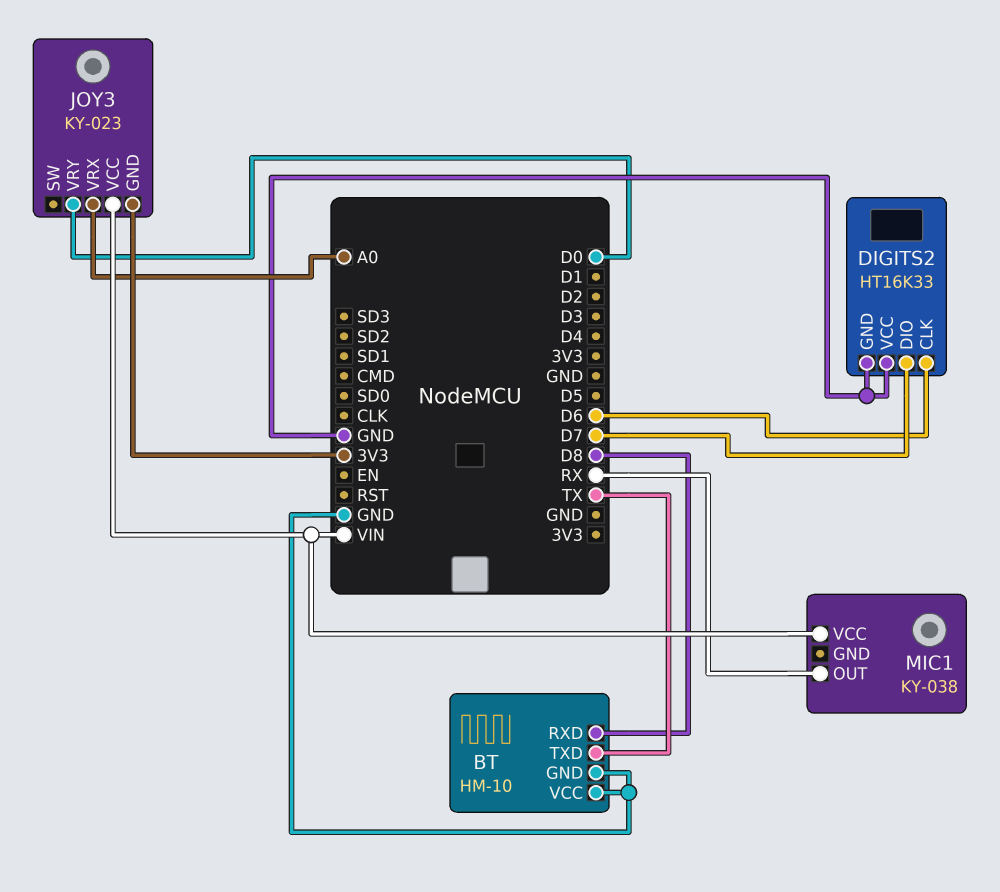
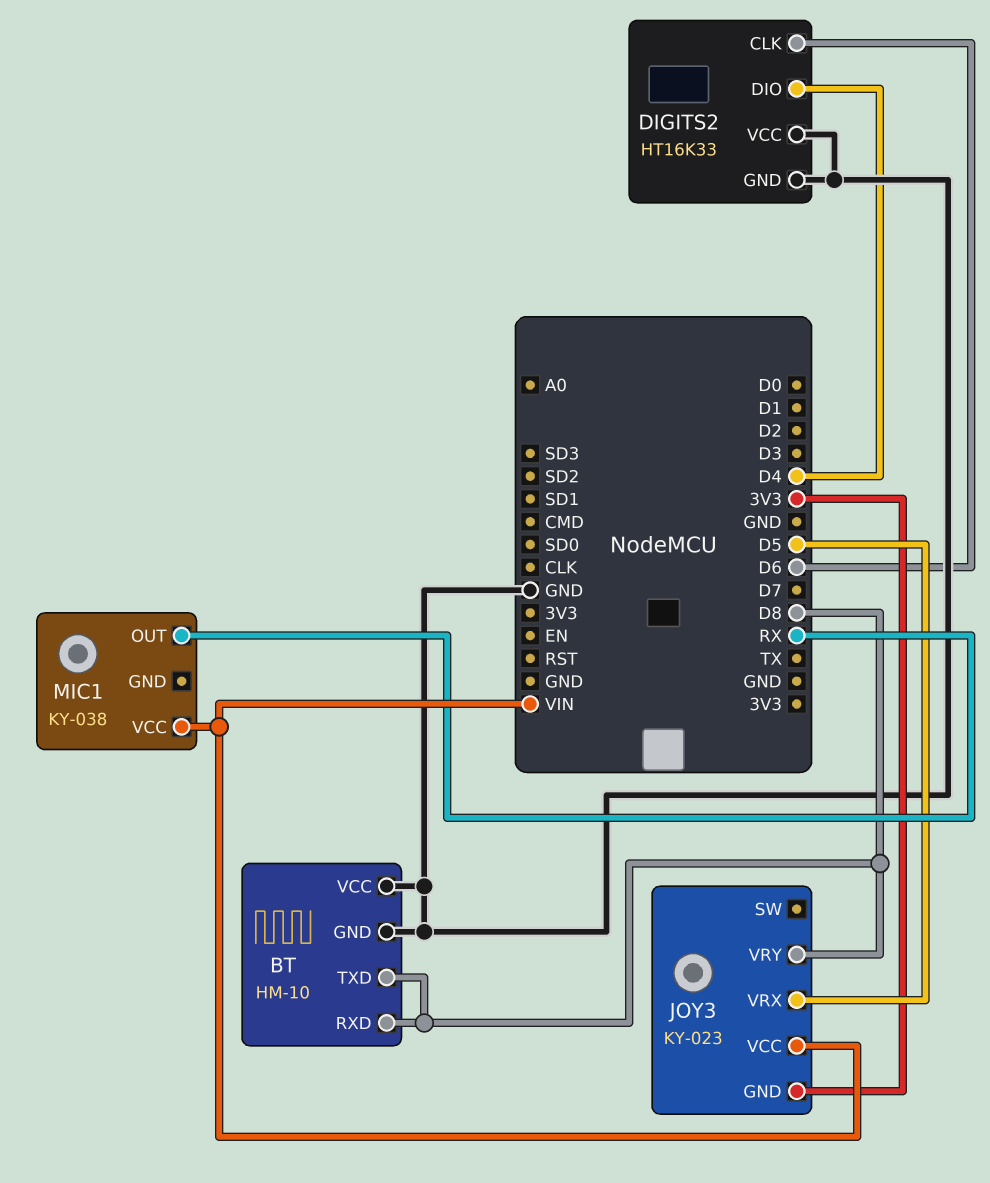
BT pin TXD: TX -> D8
DIGITS2 pin DIO: D7 -> D4
JOY3 pin VRX: A0 -> D5
JOY3 pin VRY: D0 -> D8

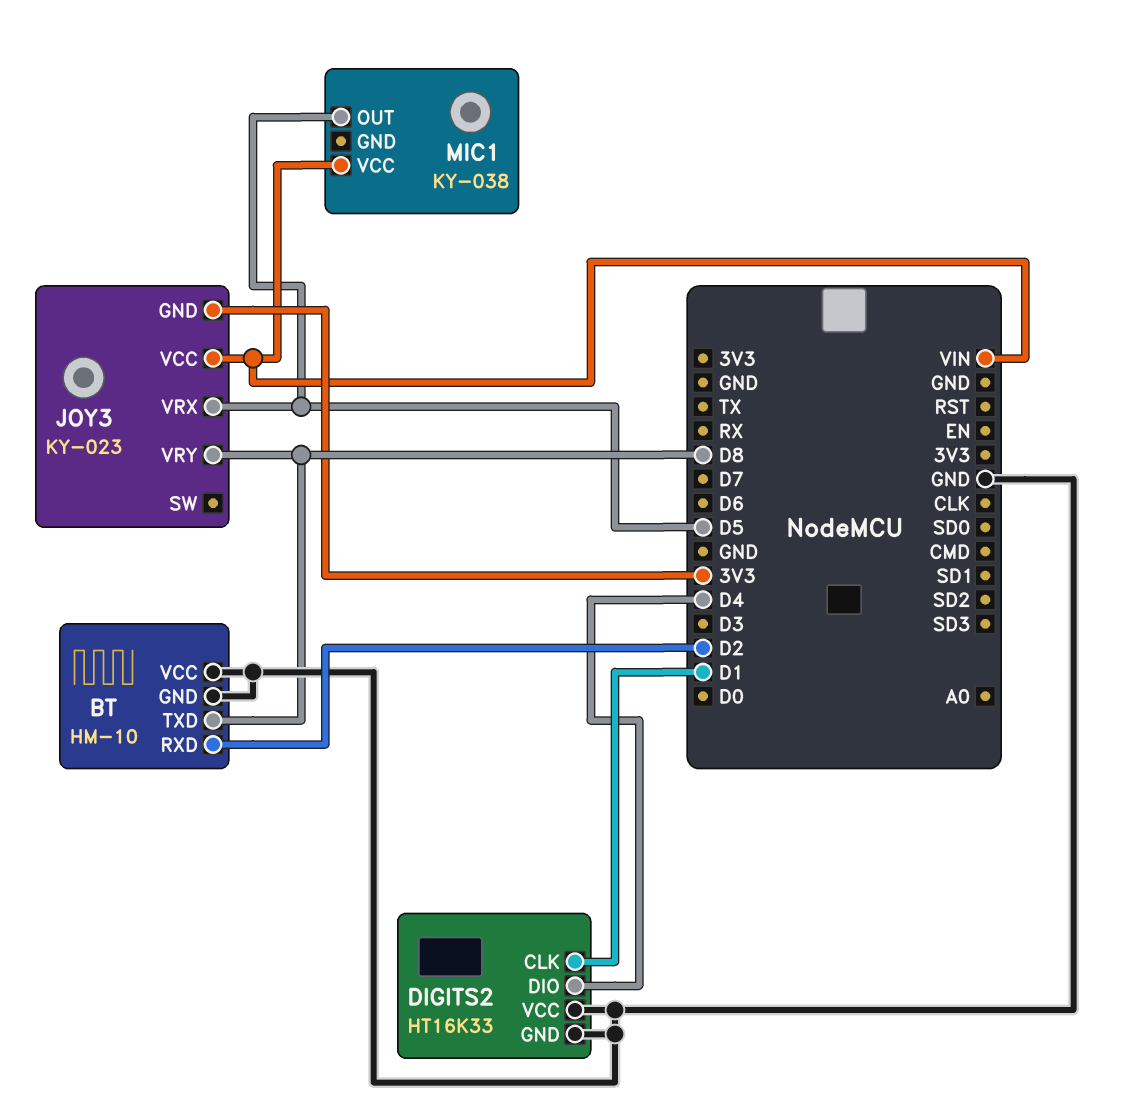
BT pin RXD: D8 -> D2
DIGITS2 pin CLK: D6 -> D1
MIC1 pin OUT: RX -> D5

